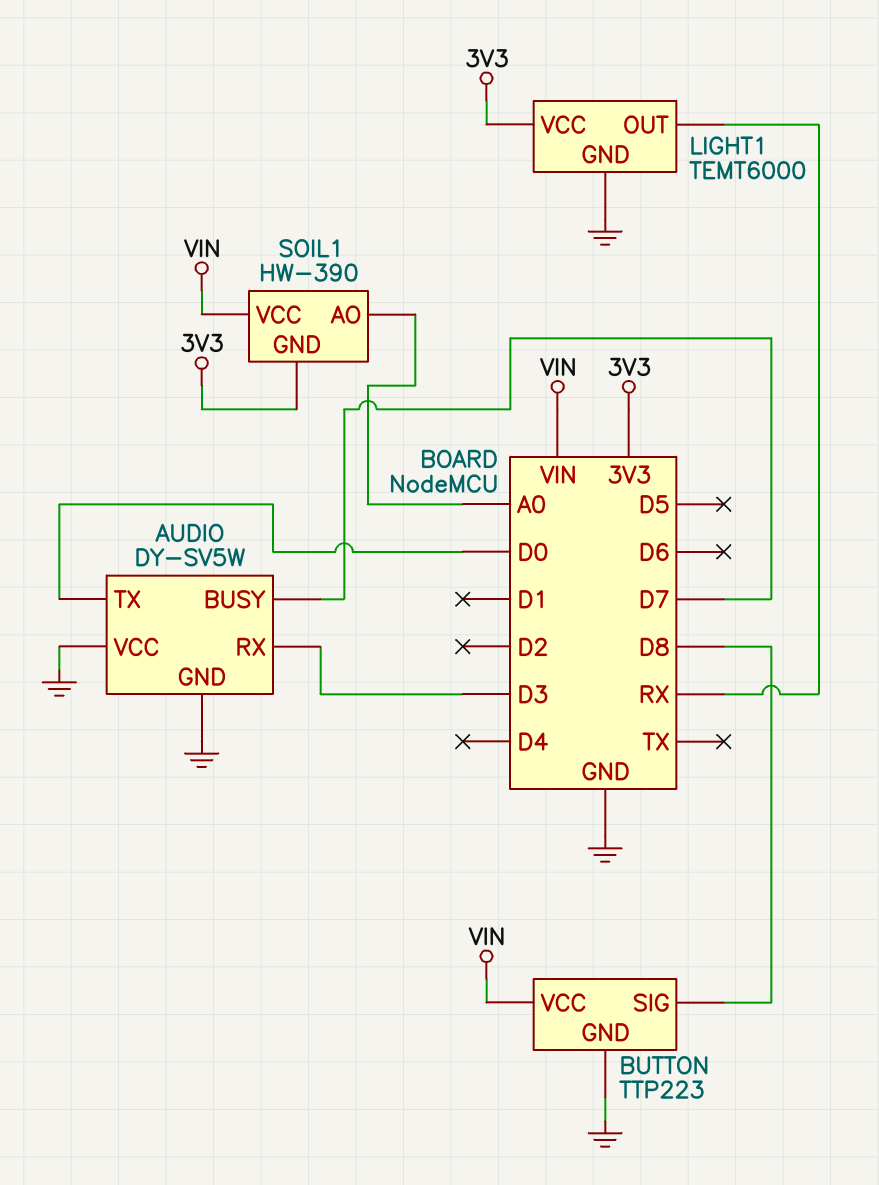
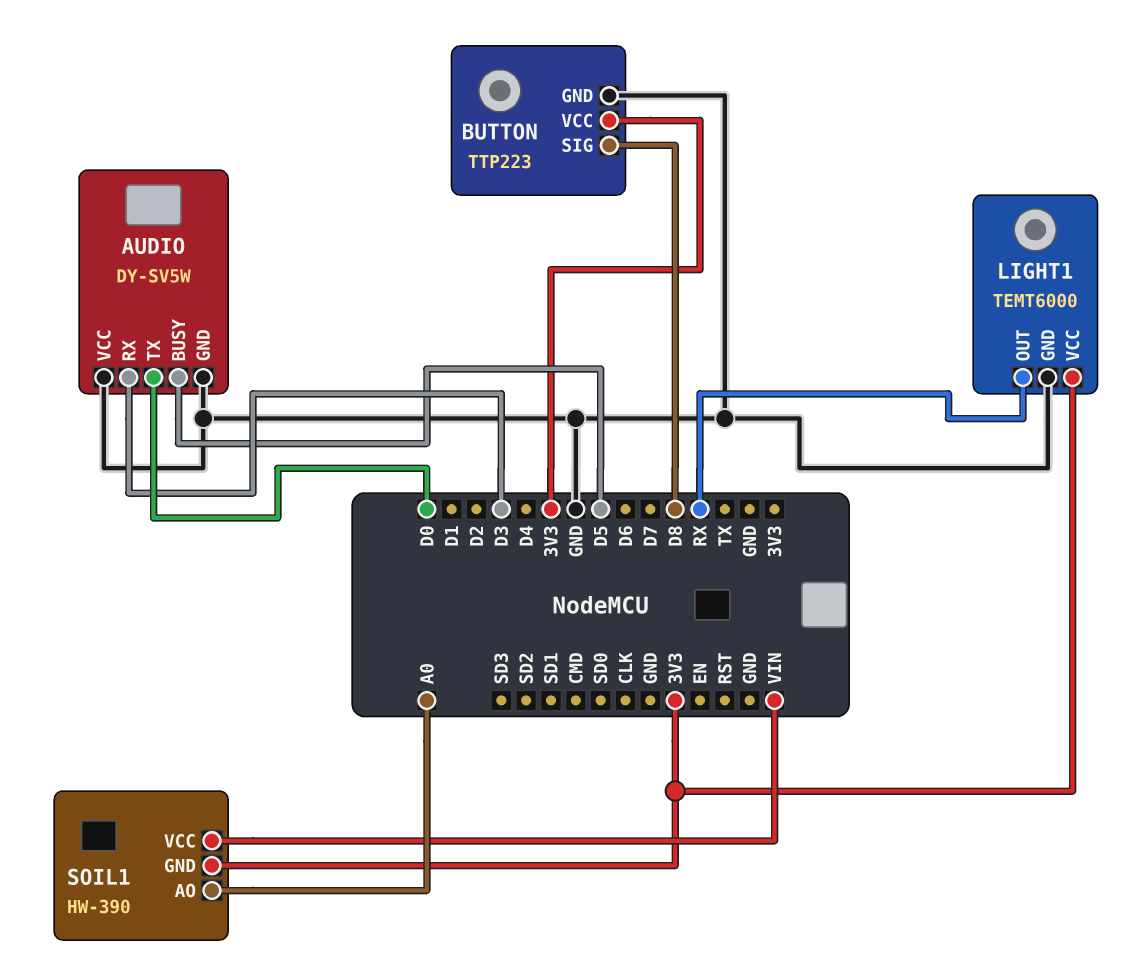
AUDIO pin BUSY: D7 -> D5
BUTTON pin VCC: VIN -> 3V3

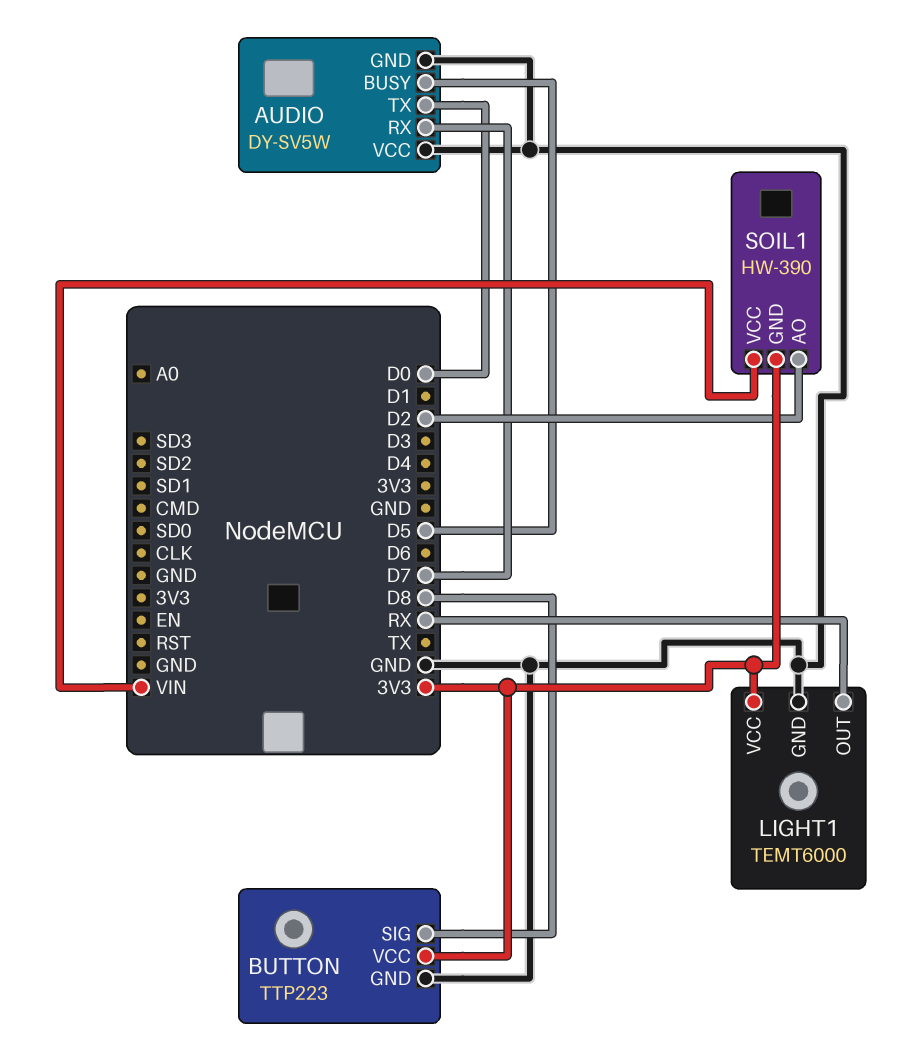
AUDIO pin RX: D3 -> D7
SOIL1 pin AO: A0 -> D2

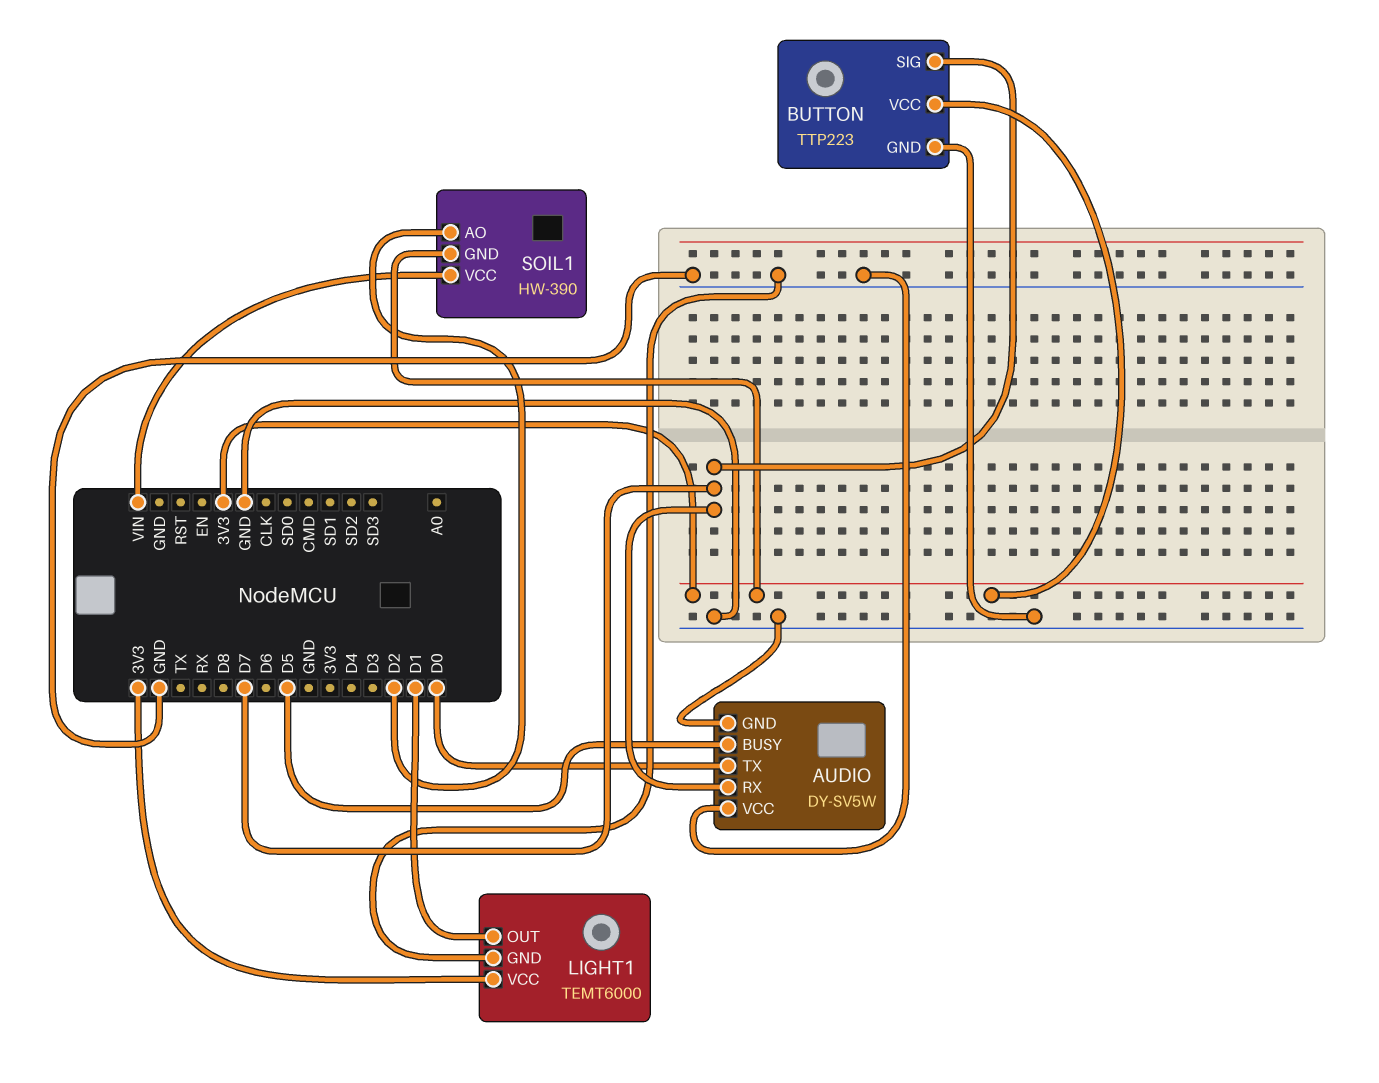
BUTTON pin SIG: D8 -> D7
LIGHT1 pin OUT: RX -> D1

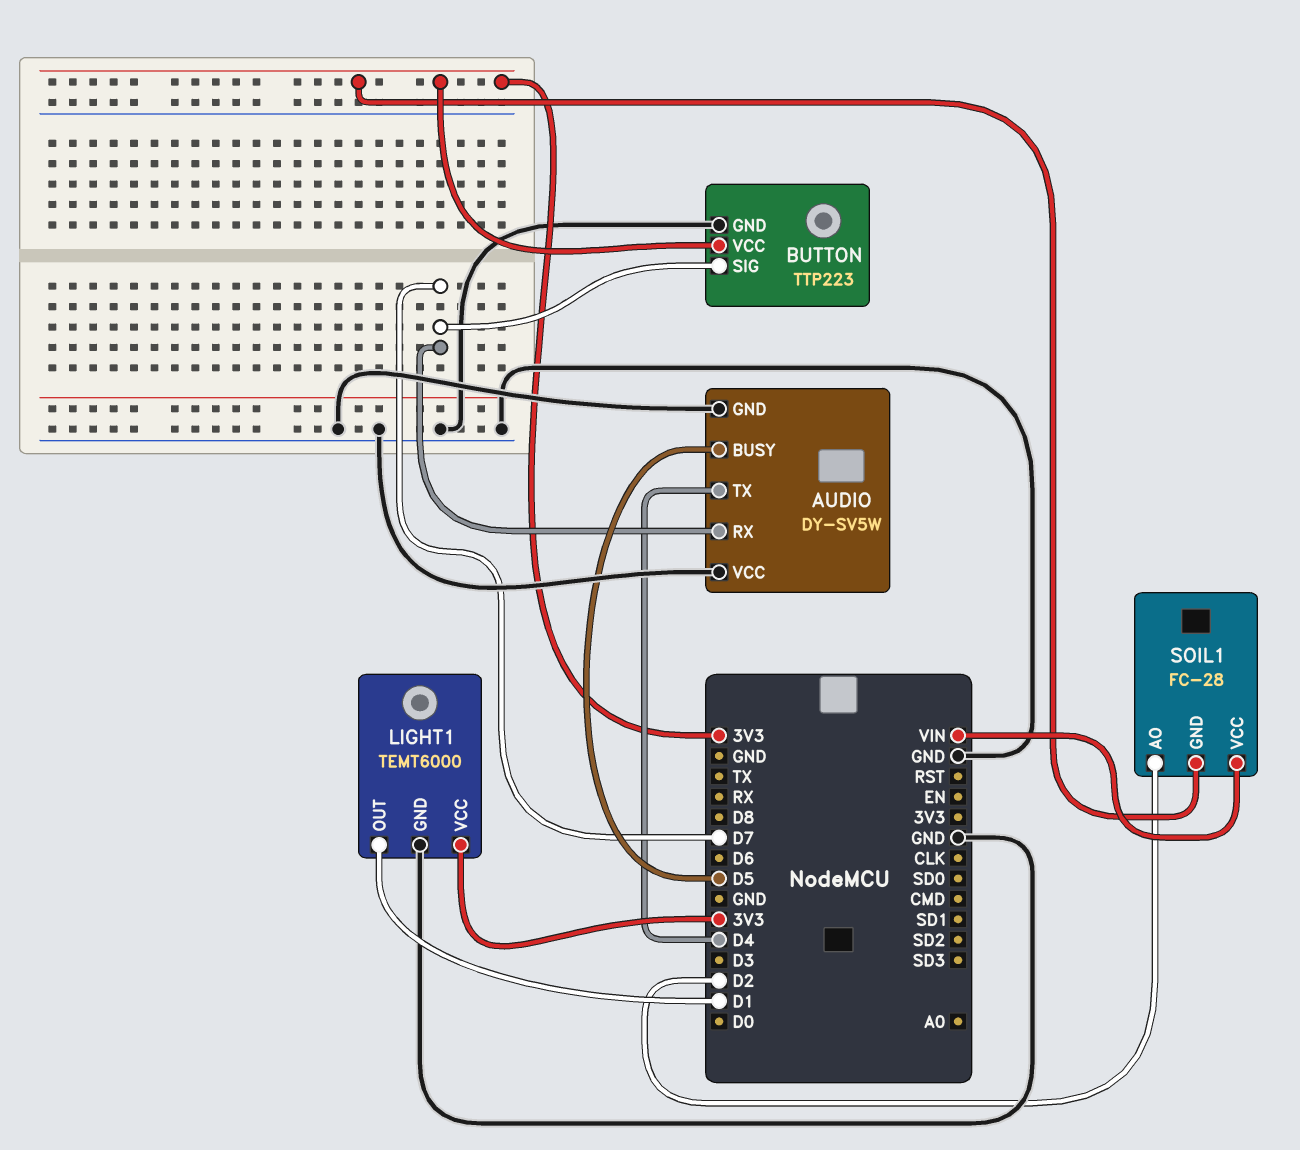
AUDIO pin TX: D0 -> D4
SOIL1: HW-390 -> FC-28

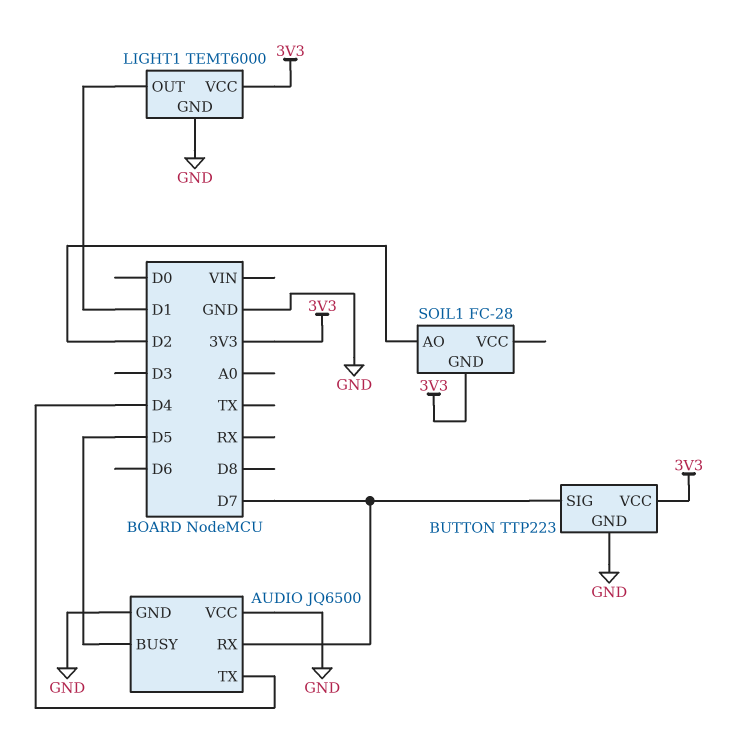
AUDIO: DY-SV5W -> JQ6500
SOIL1 pin VCC: VIN -> none

